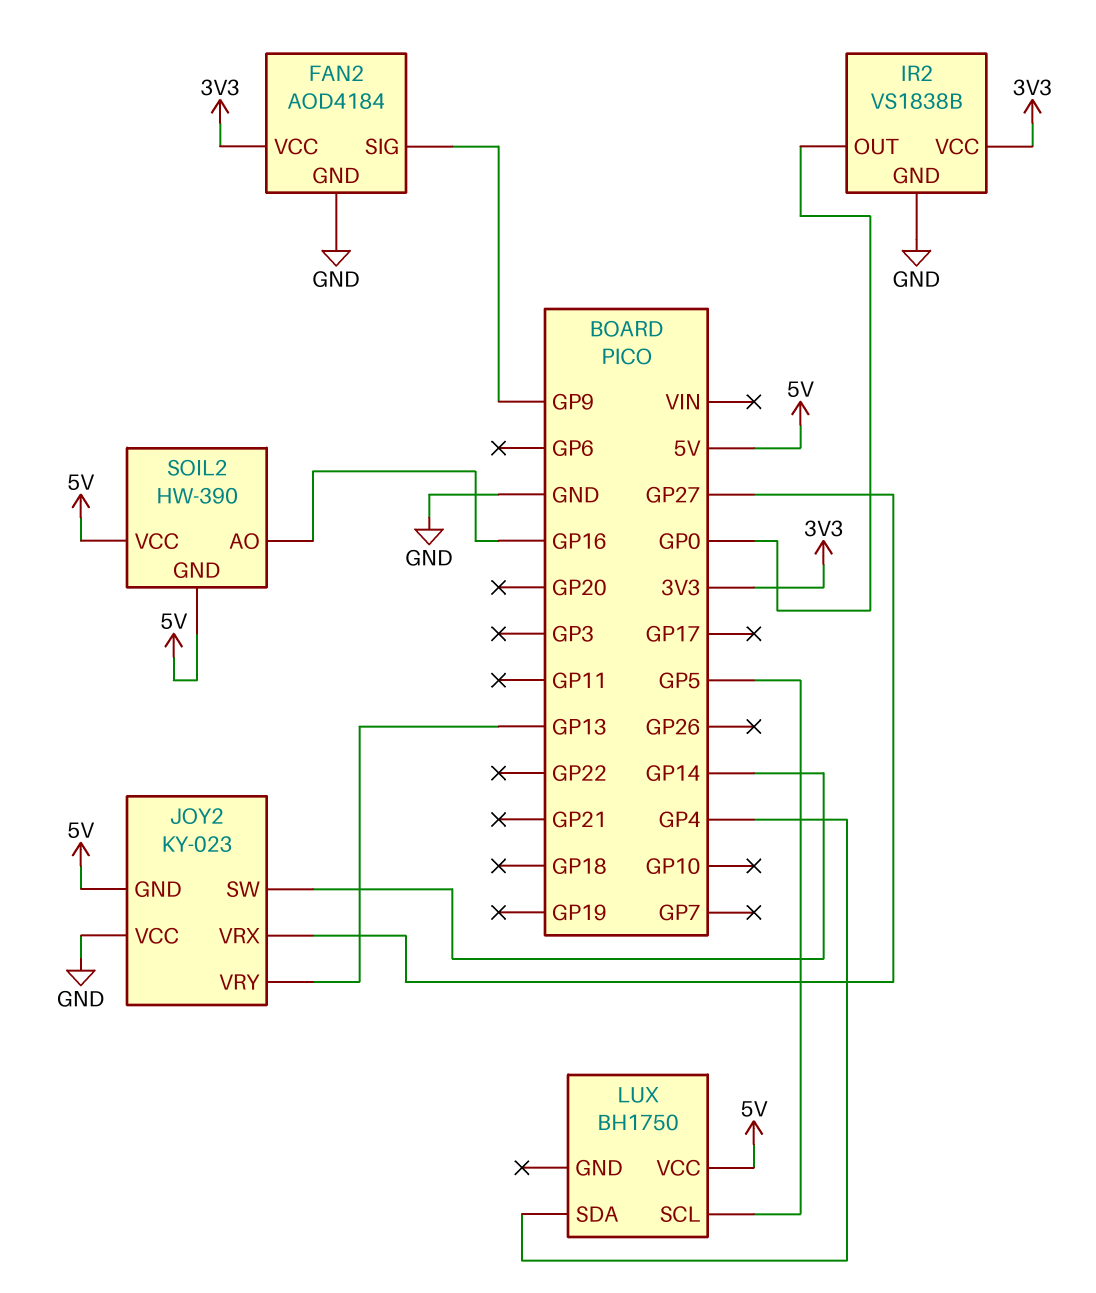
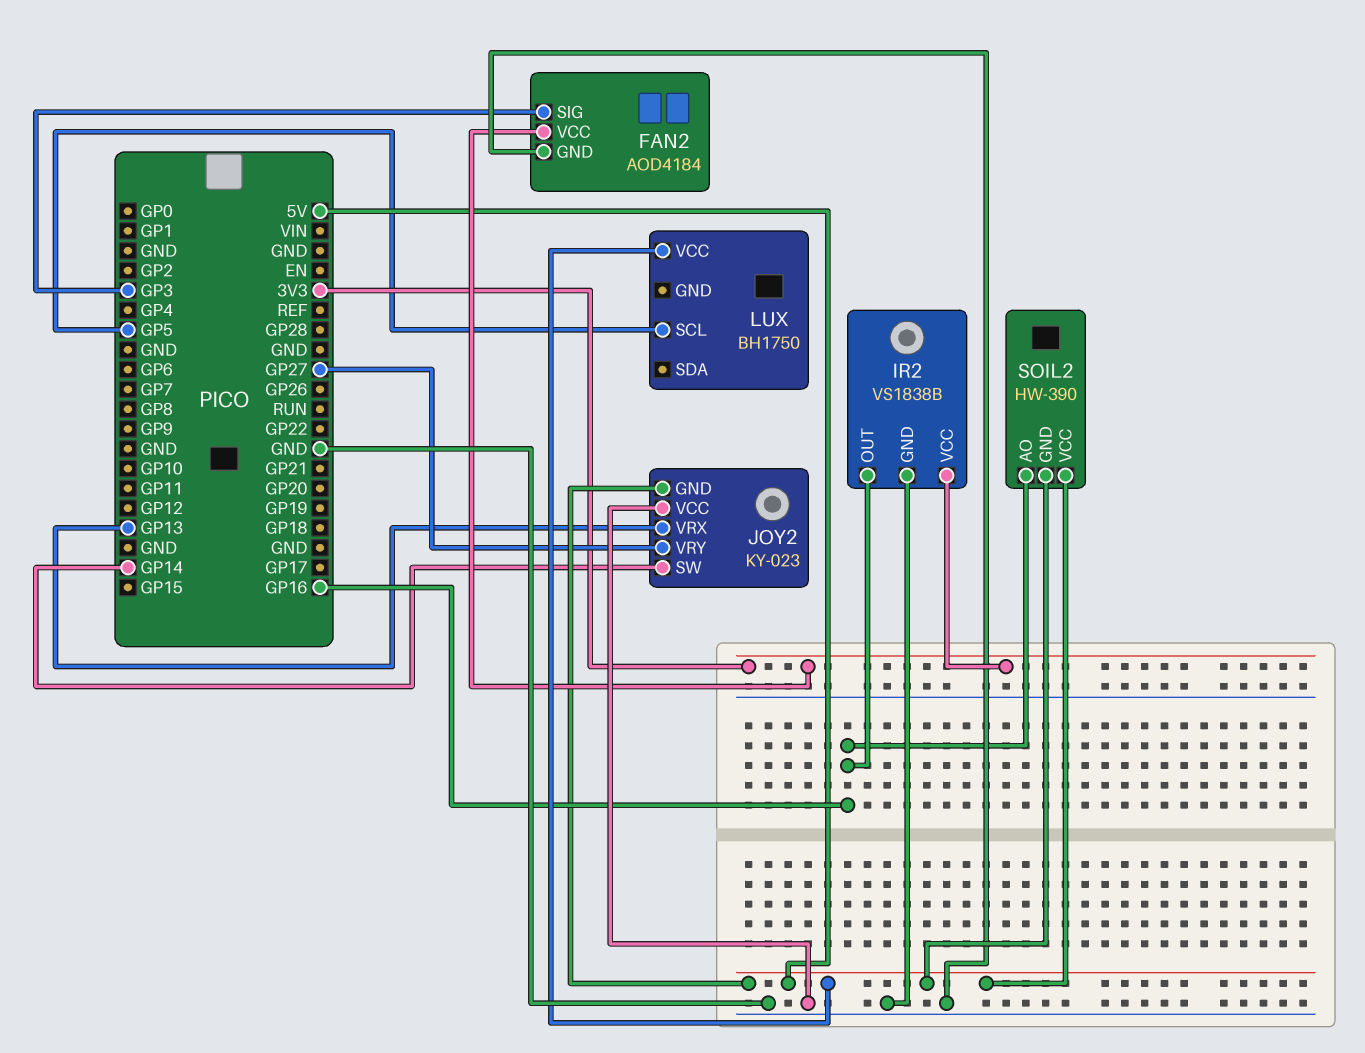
FAN2 pin SIG: GP9 -> GP3
IR2 pin OUT: GP0 -> GP16
JOY2 pin VRX: GP27 -> GP13
JOY2 pin VRY: GP13 -> GP27
LUX pin SDA: GP4 -> none

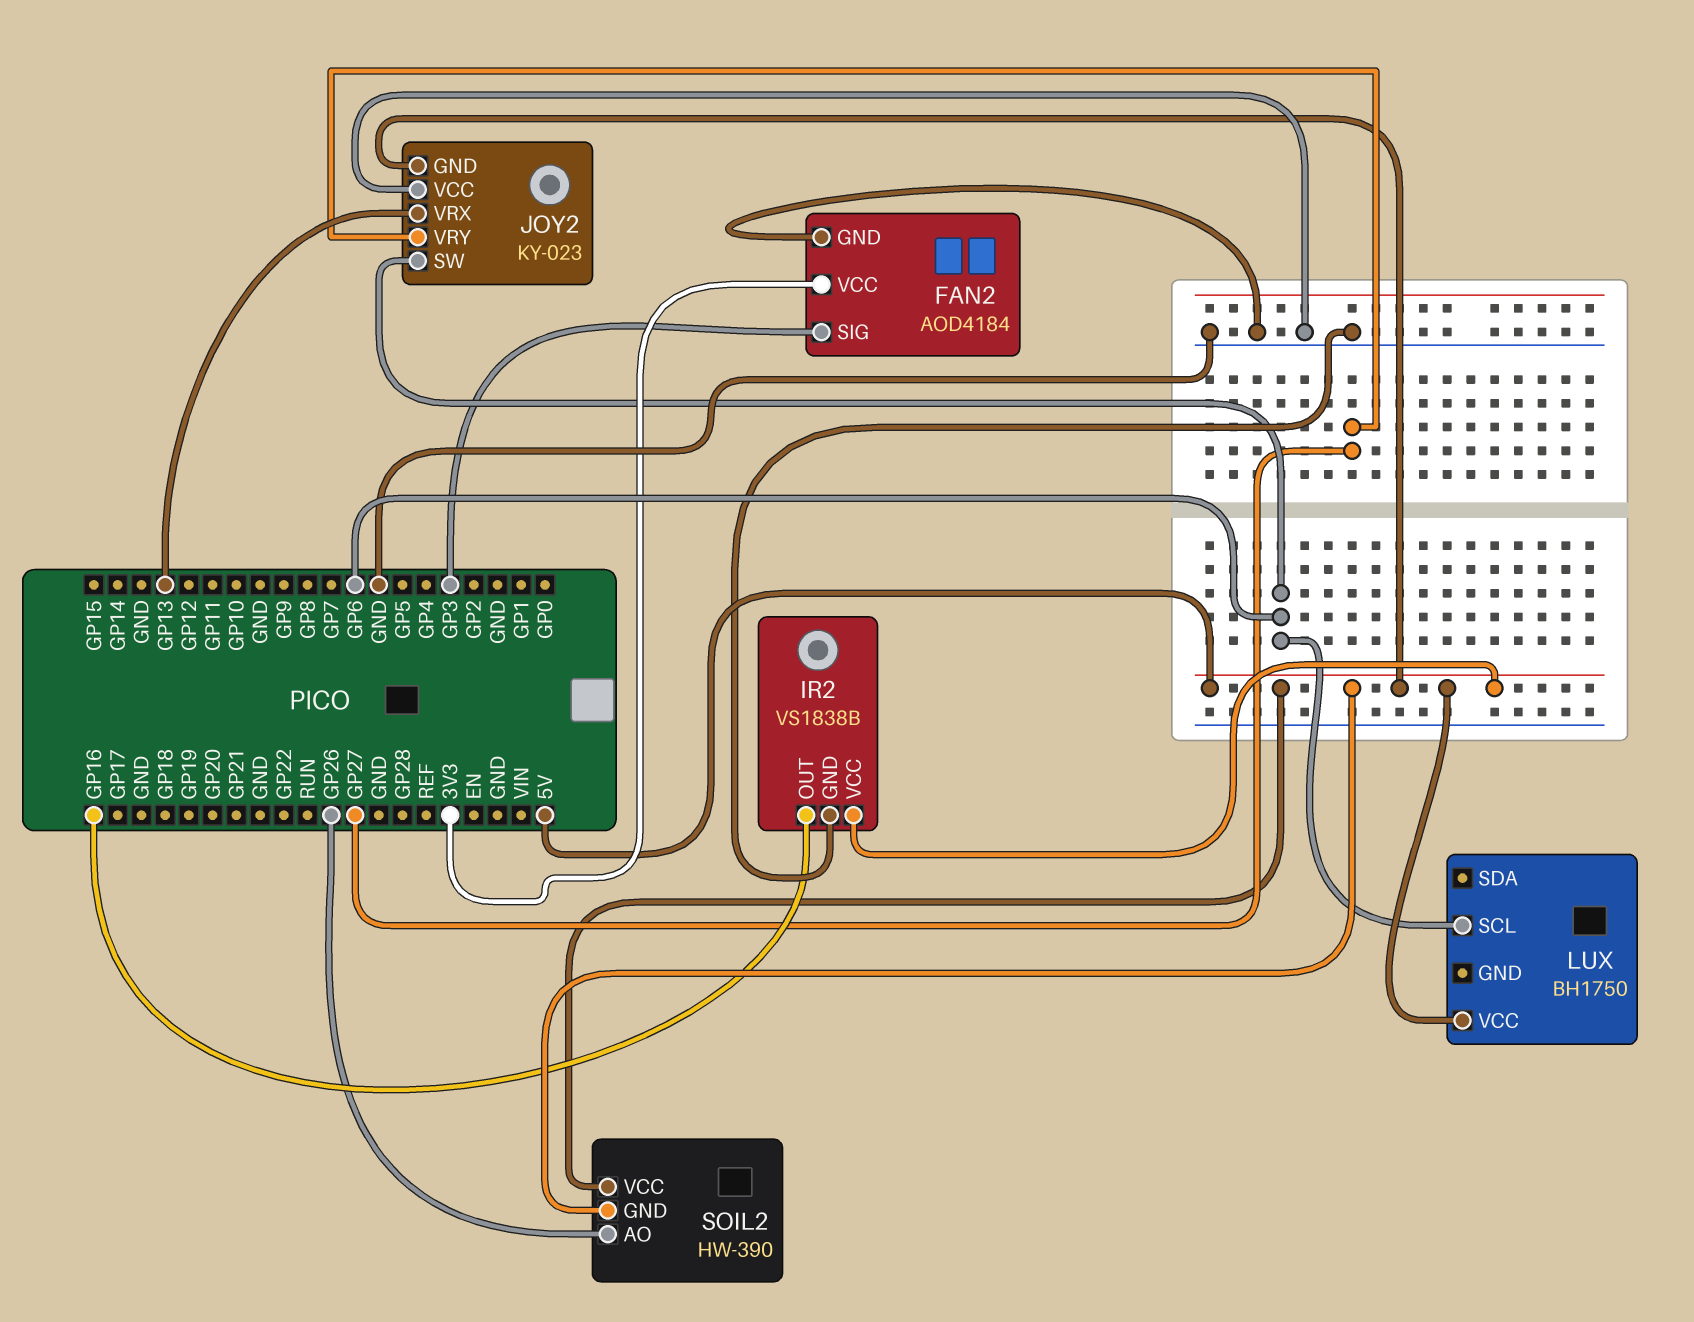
IR2 pin VCC: 3V3 -> 5V
JOY2 pin SW: GP14 -> GP6
LUX pin SCL: GP5 -> GP6
SOIL2 pin AO: GP16 -> GP26

